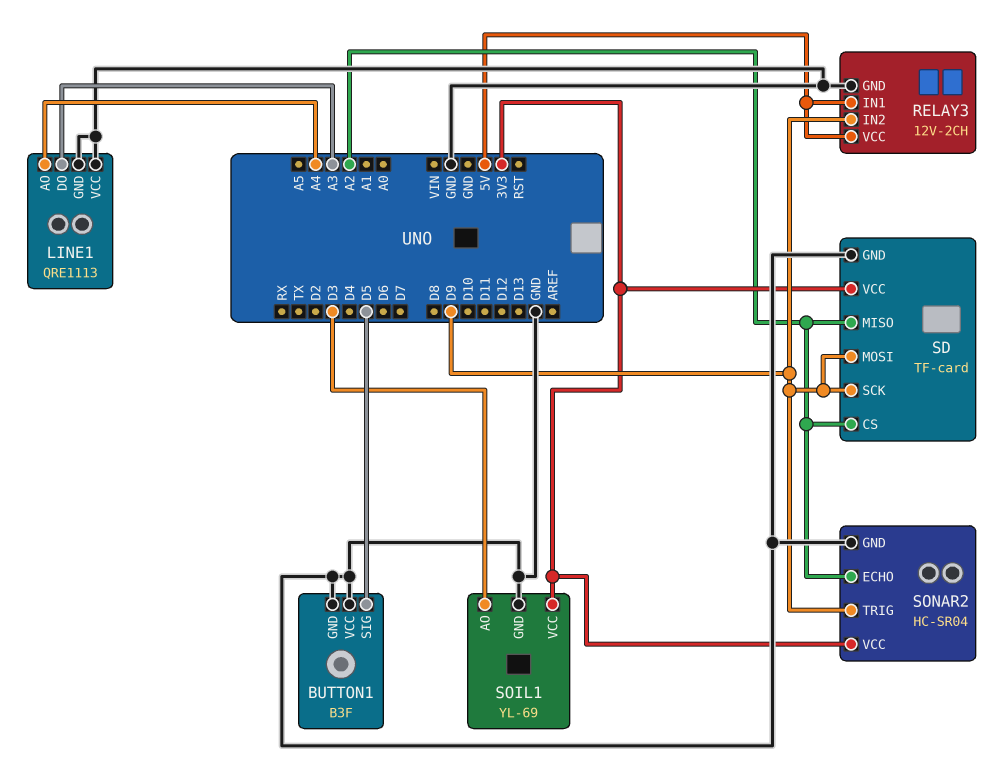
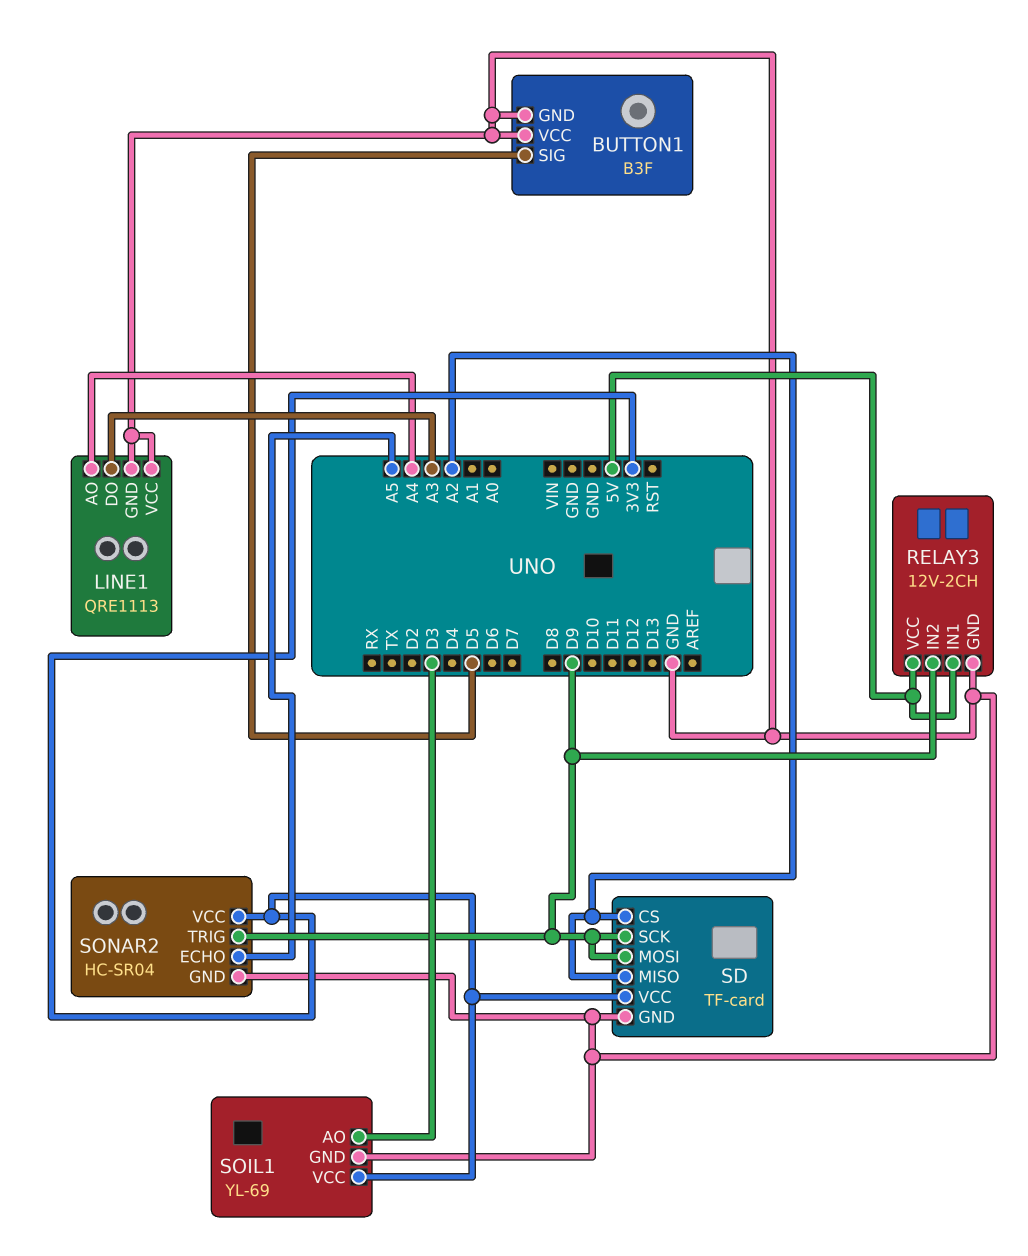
SONAR2 pin ECHO: A2 -> A5

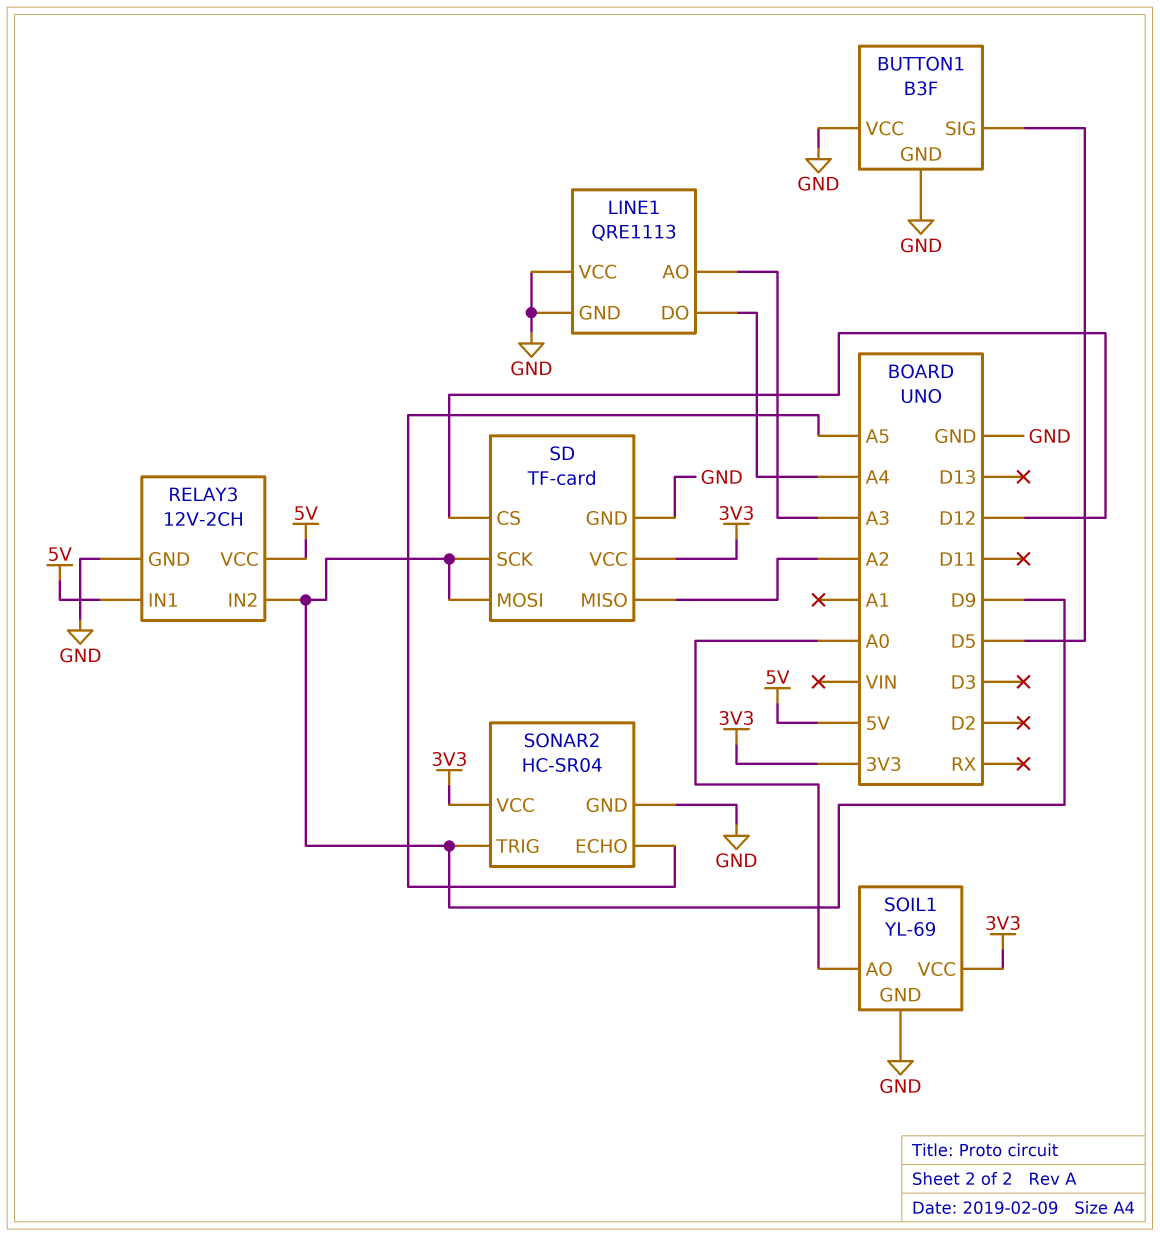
LINE1 pin AO: A4 -> A3
LINE1 pin DO: A3 -> A4
SD pin CS: A2 -> D12
SOIL1 pin AO: D3 -> A0

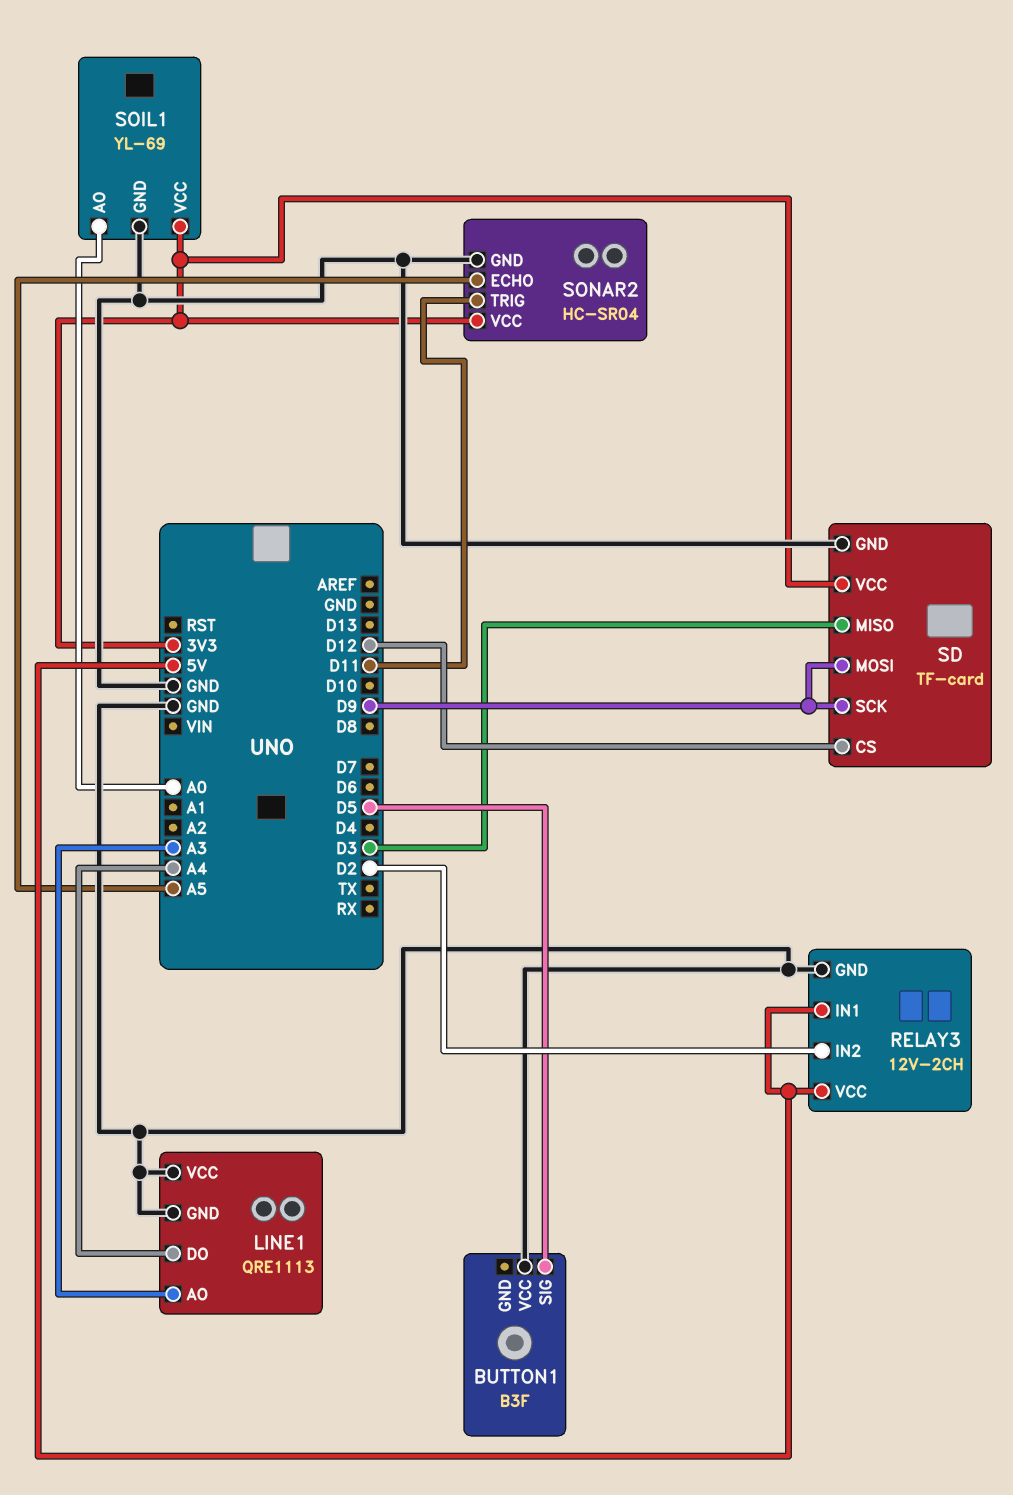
BUTTON1 pin GND: GND -> none
RELAY3 pin IN2: D9 -> D2
SD pin MISO: A2 -> D3
SONAR2 pin TRIG: D9 -> D11

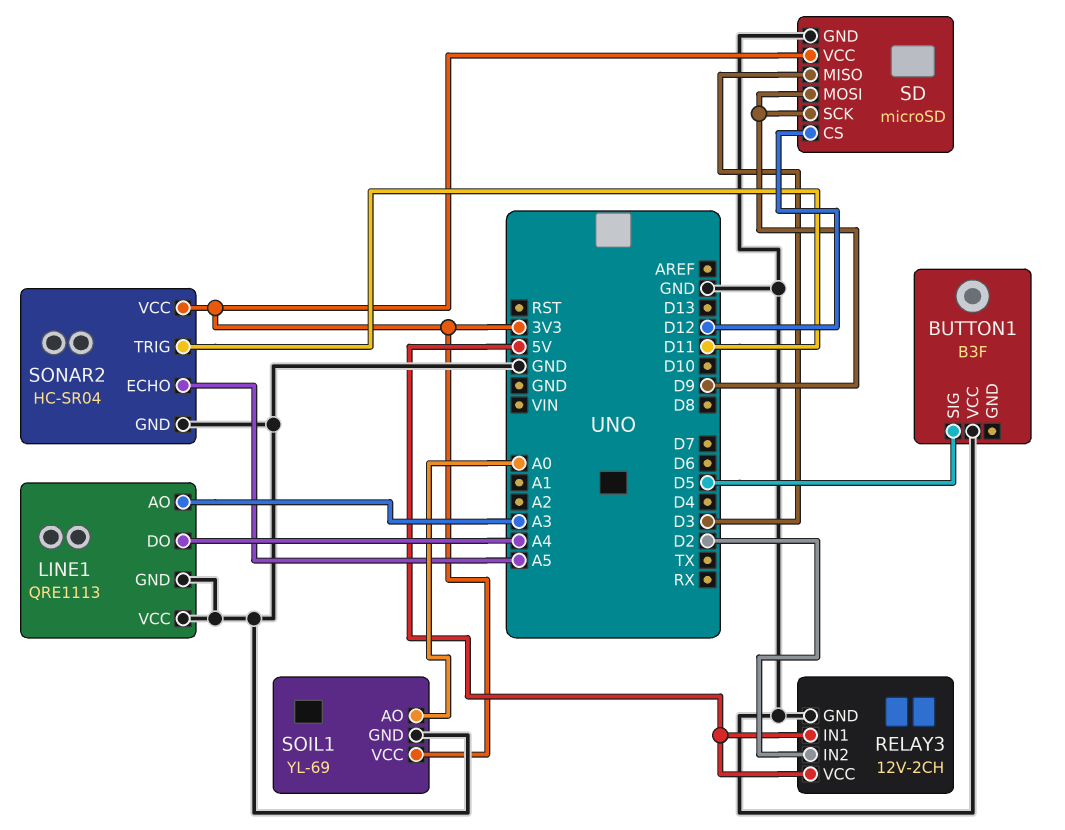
SD: TF-card -> microSD

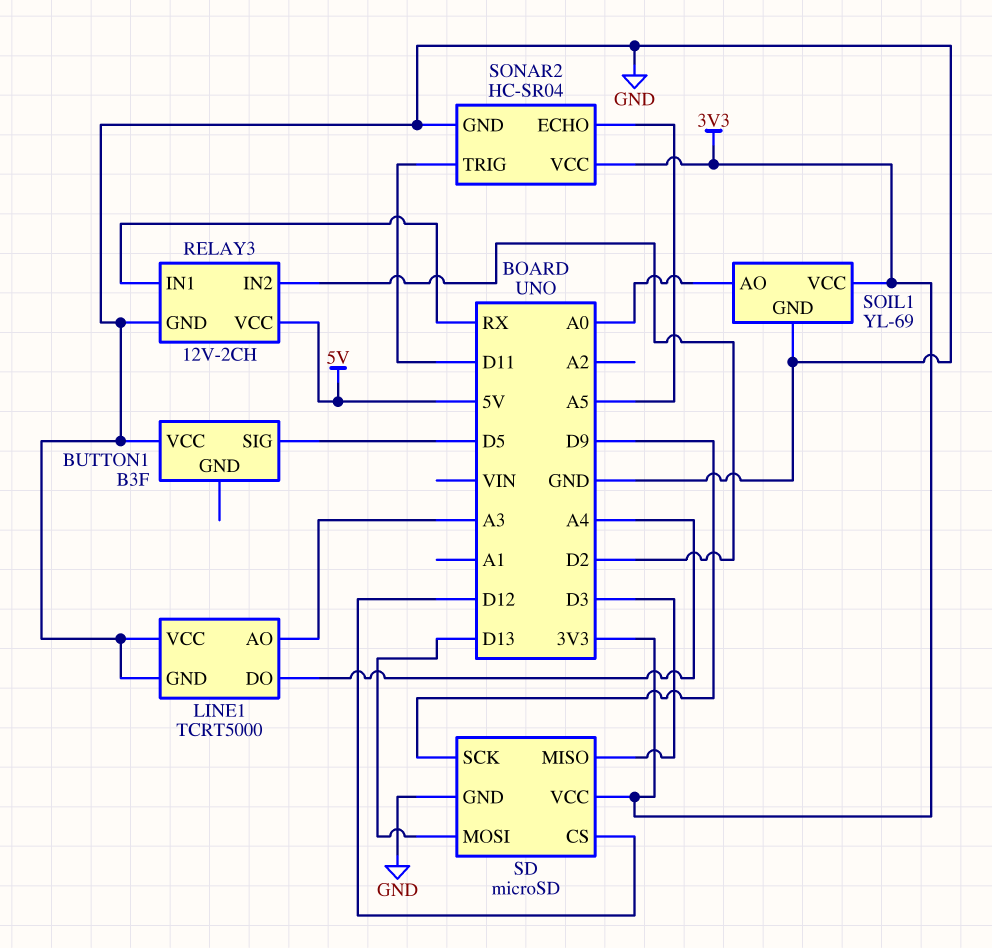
LINE1: QRE1113 -> TCRT5000
RELAY3 pin IN1: 5V -> RX
SD pin MOSI: D9 -> D13

